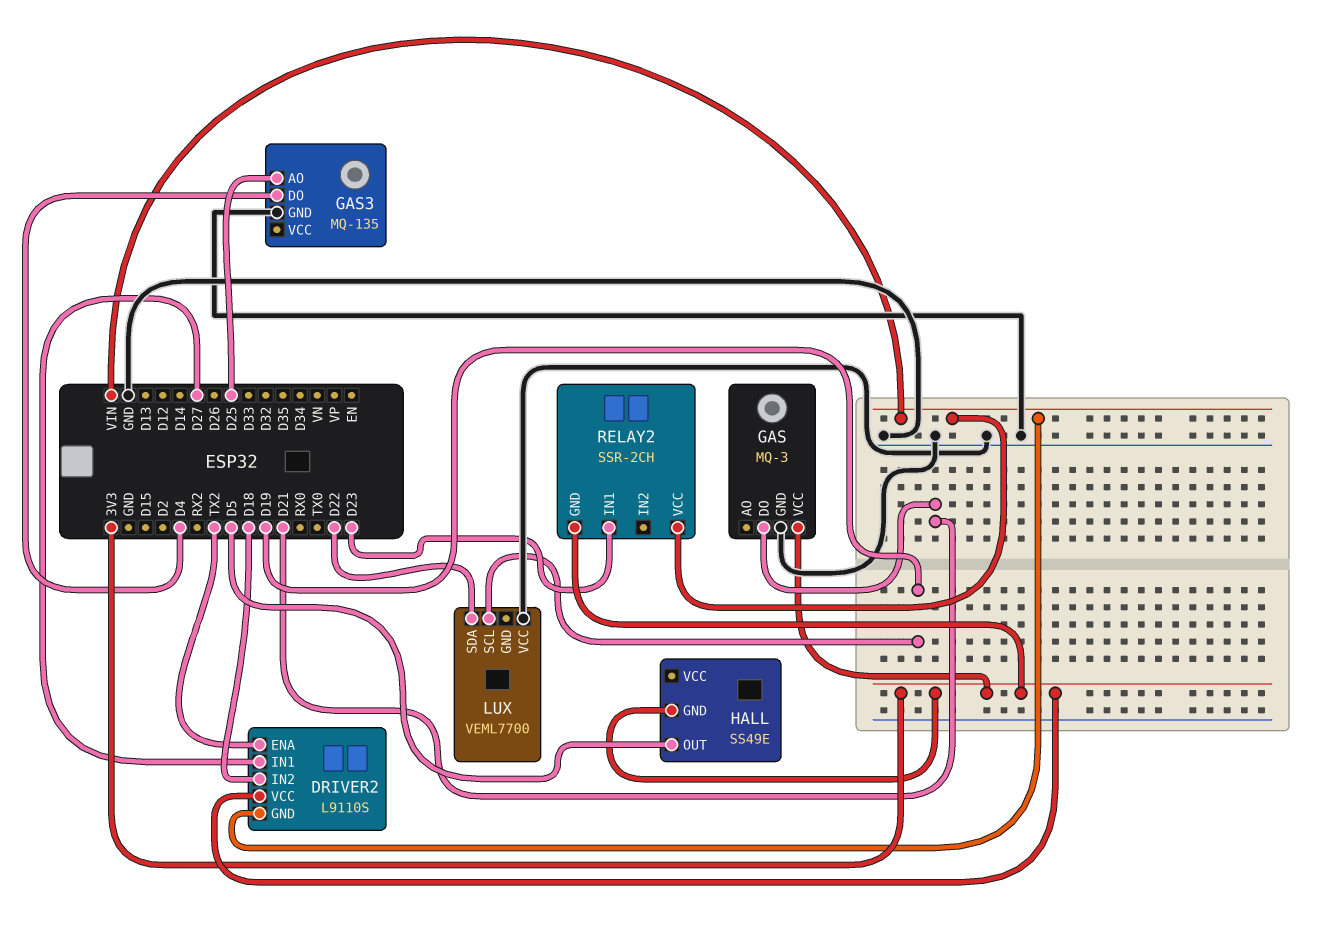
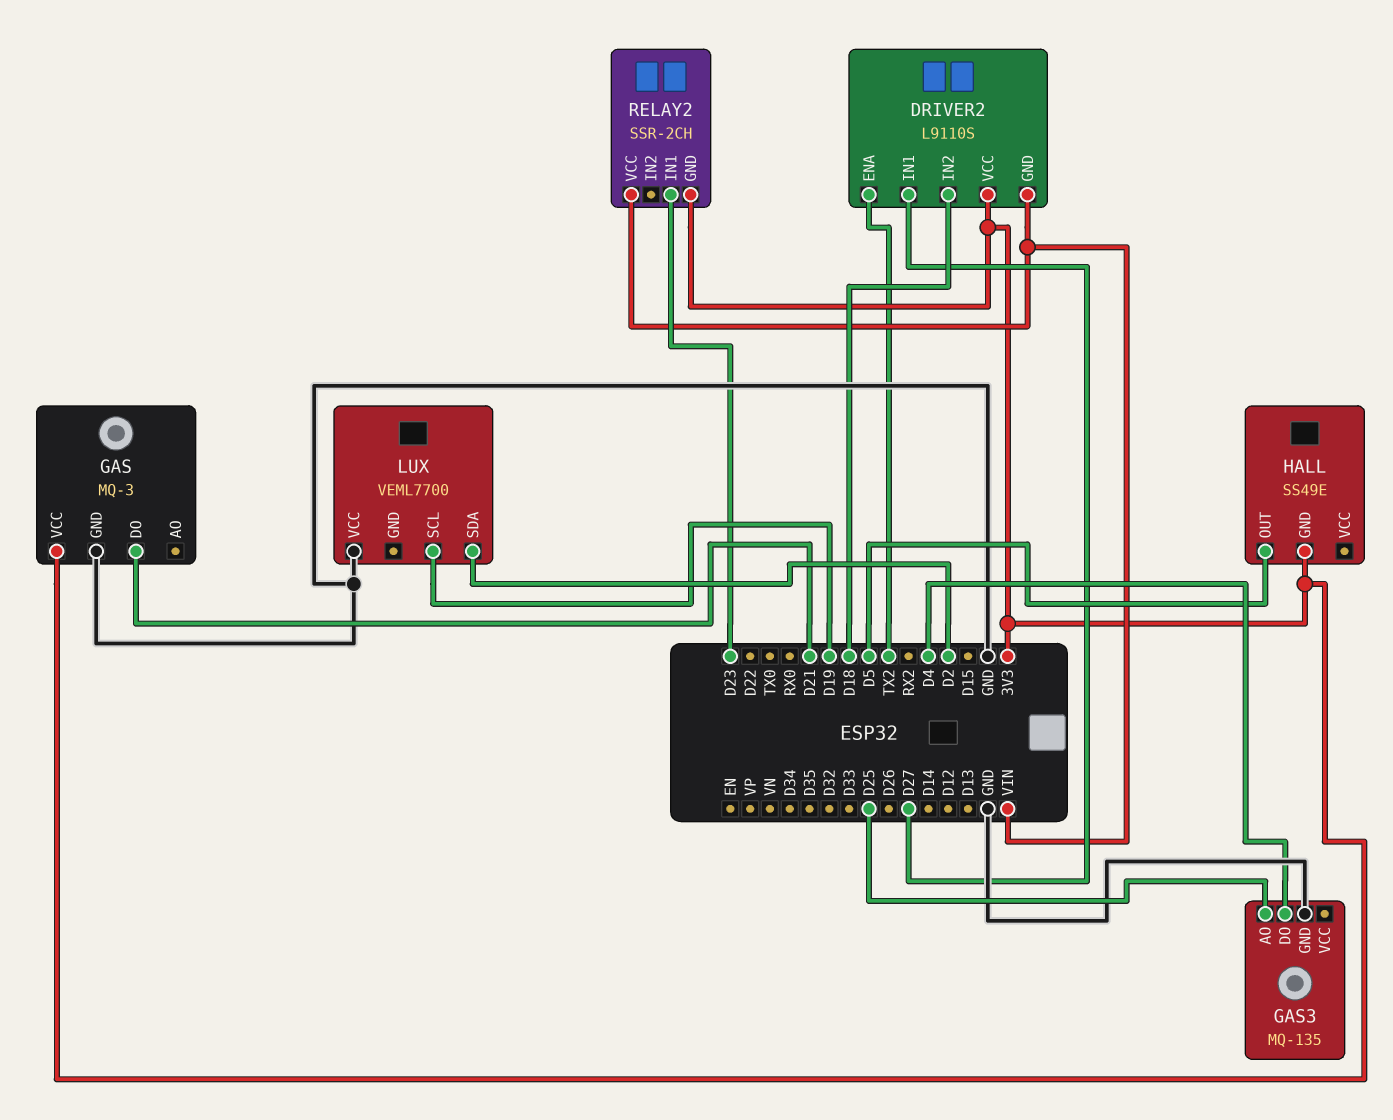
LUX pin SDA: D22 -> D2

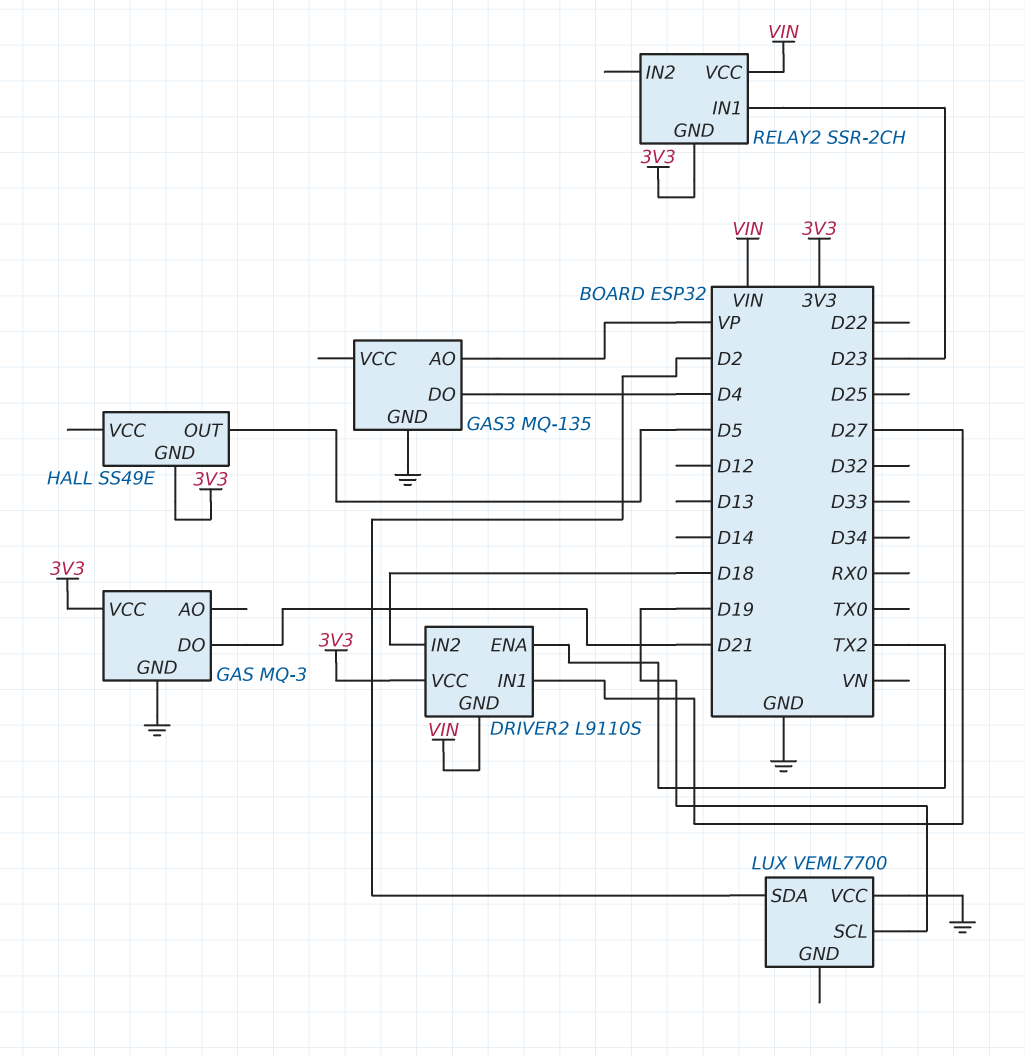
GAS3 pin AO: D25 -> VP

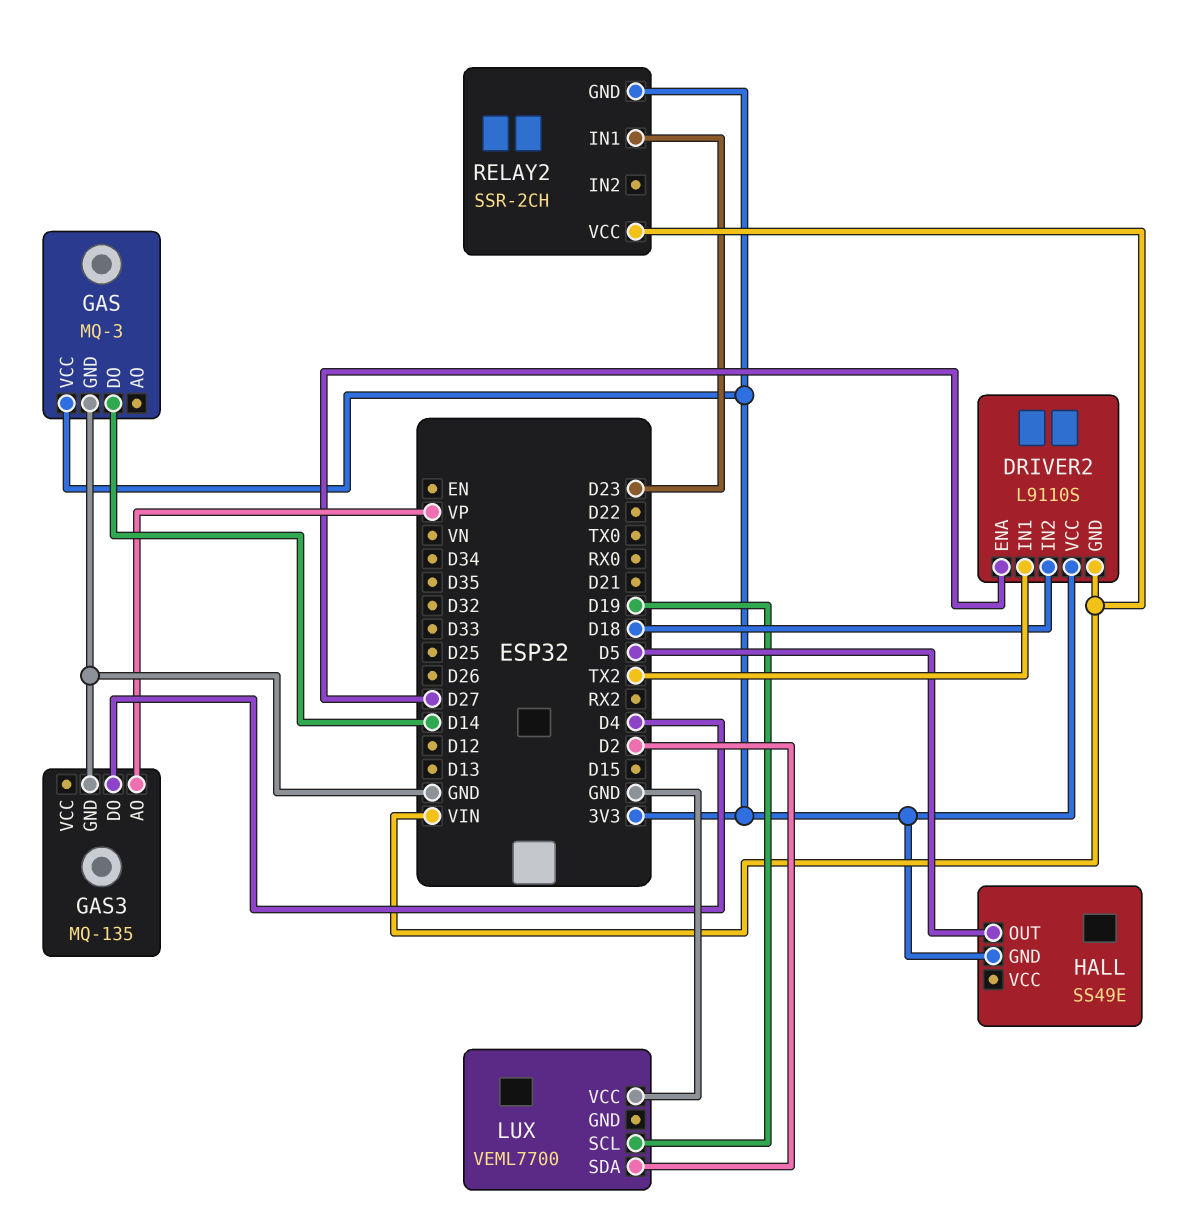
DRIVER2 pin ENA: TX2 -> D27
DRIVER2 pin IN1: D27 -> TX2
GAS pin DO: D21 -> D14

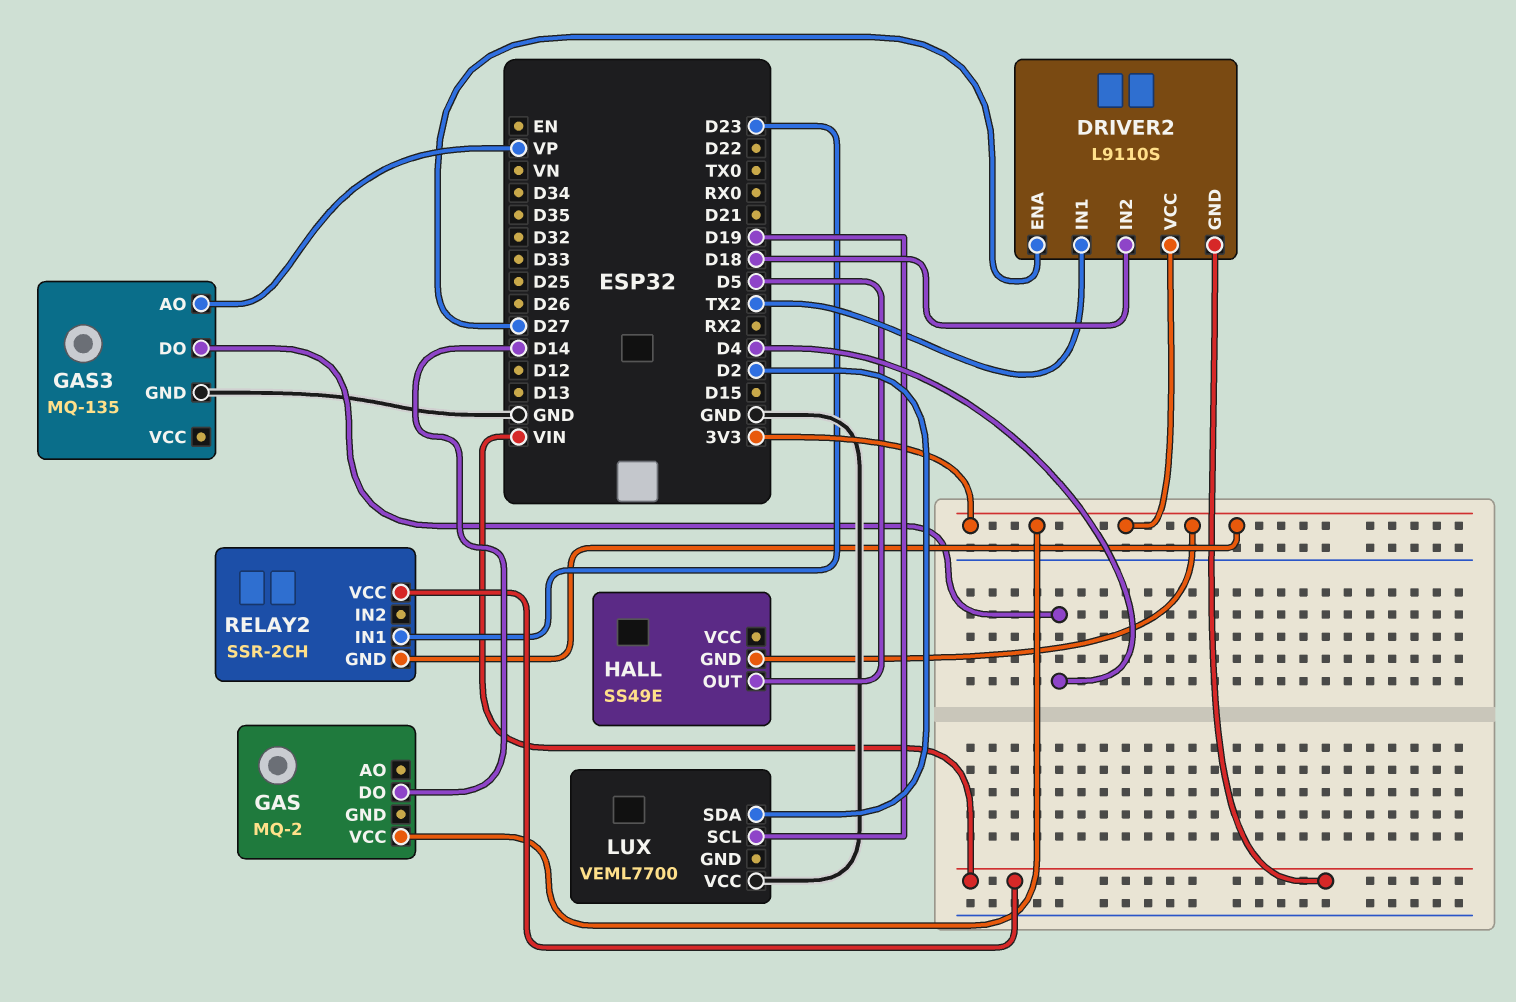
GAS: MQ-3 -> MQ-2
GAS pin GND: GND -> none

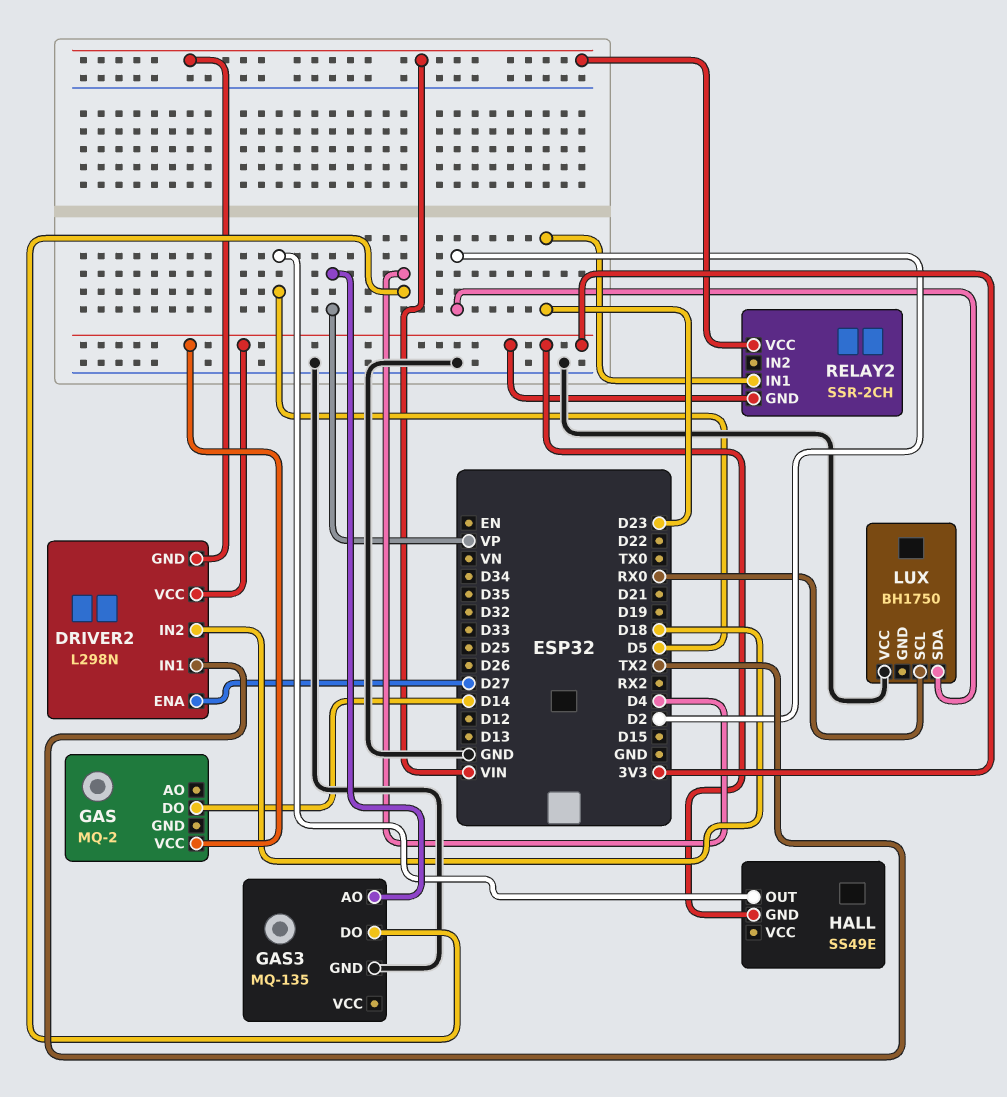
DRIVER2: L9110S -> L298N
LUX: VEML7700 -> BH1750
LUX pin SCL: D19 -> RX0

